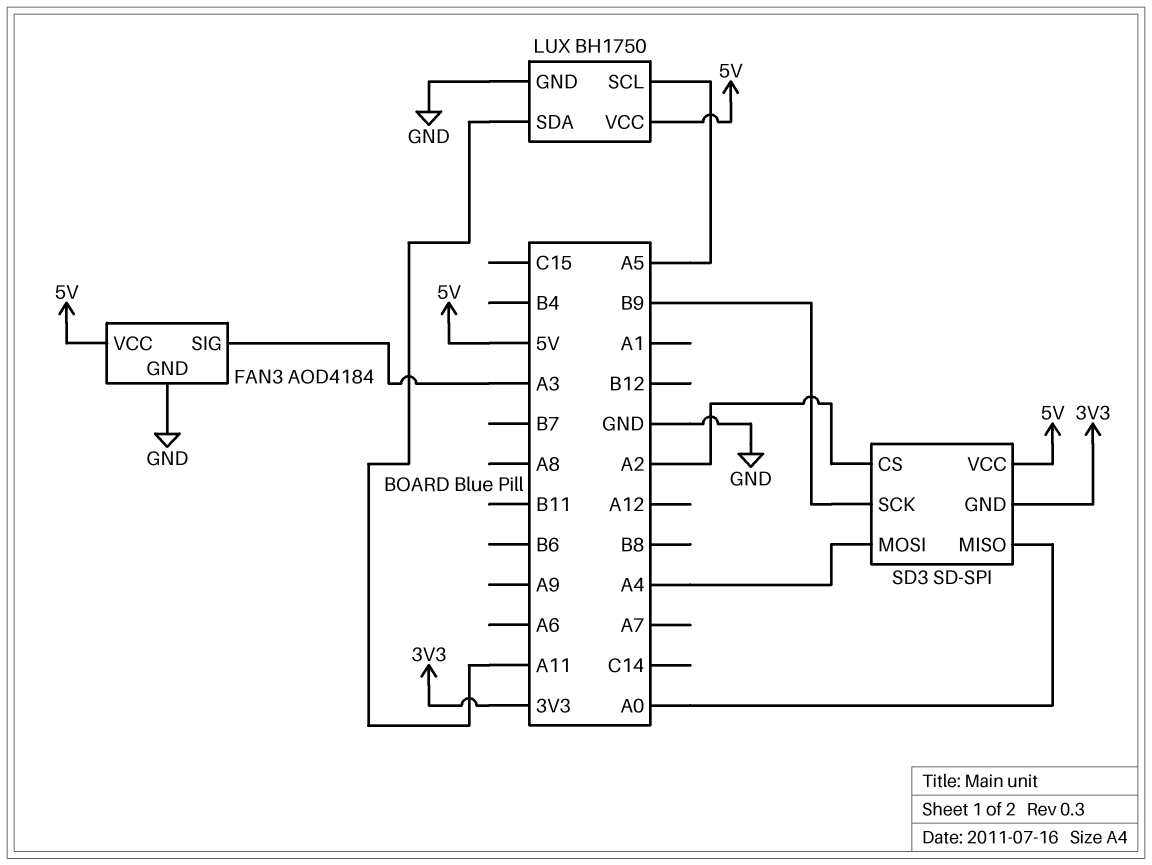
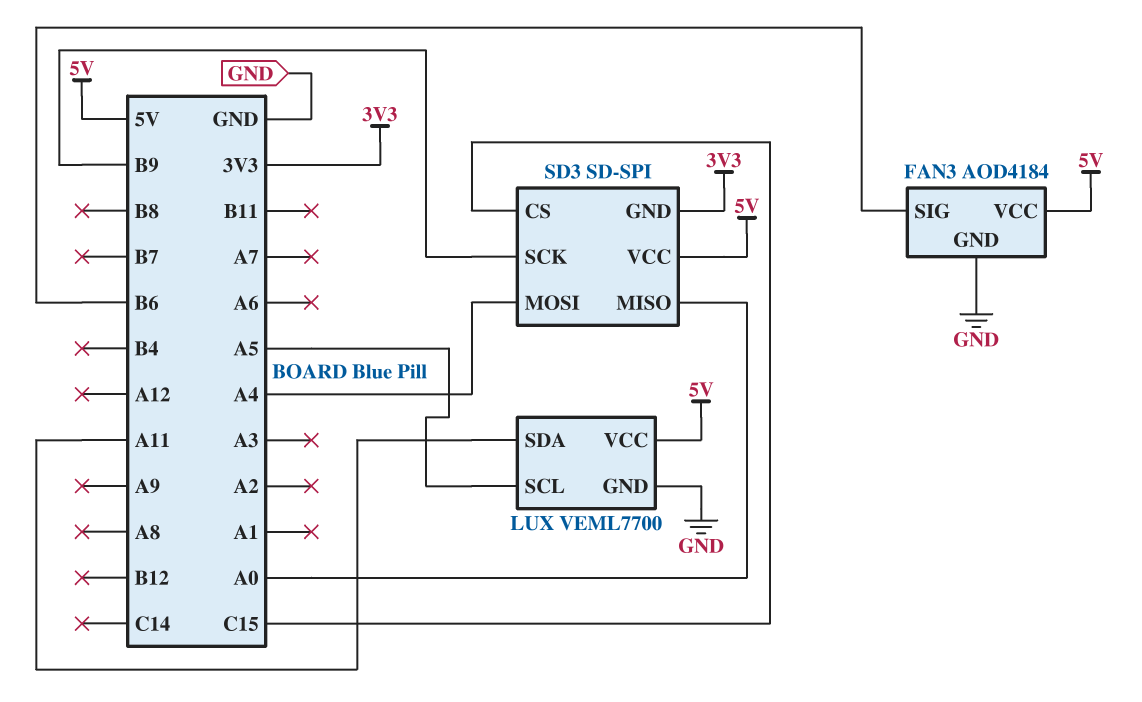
FAN3 pin SIG: A3 -> B6
LUX: BH1750 -> VEML7700
SD3 pin CS: A2 -> C15

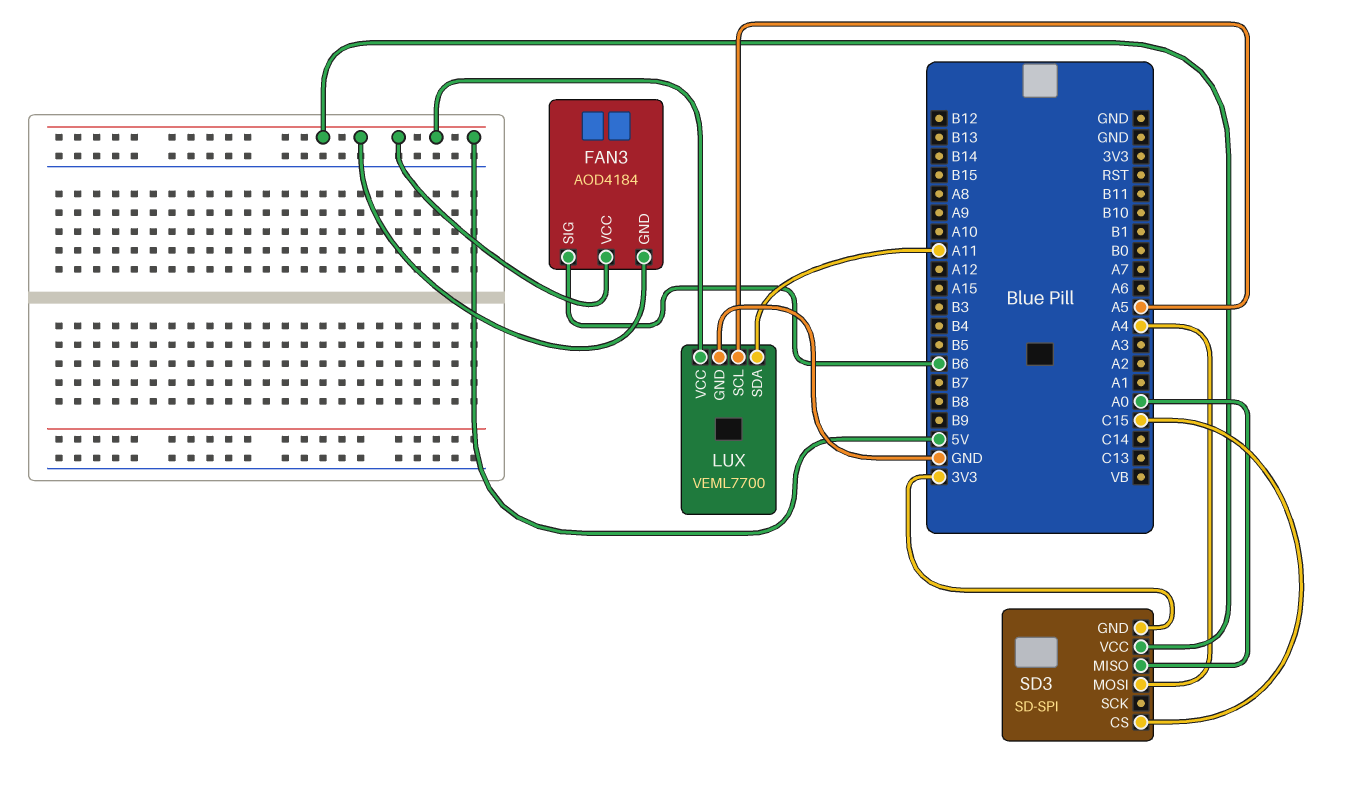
FAN3 pin GND: GND -> 5V
SD3 pin SCK: B9 -> none

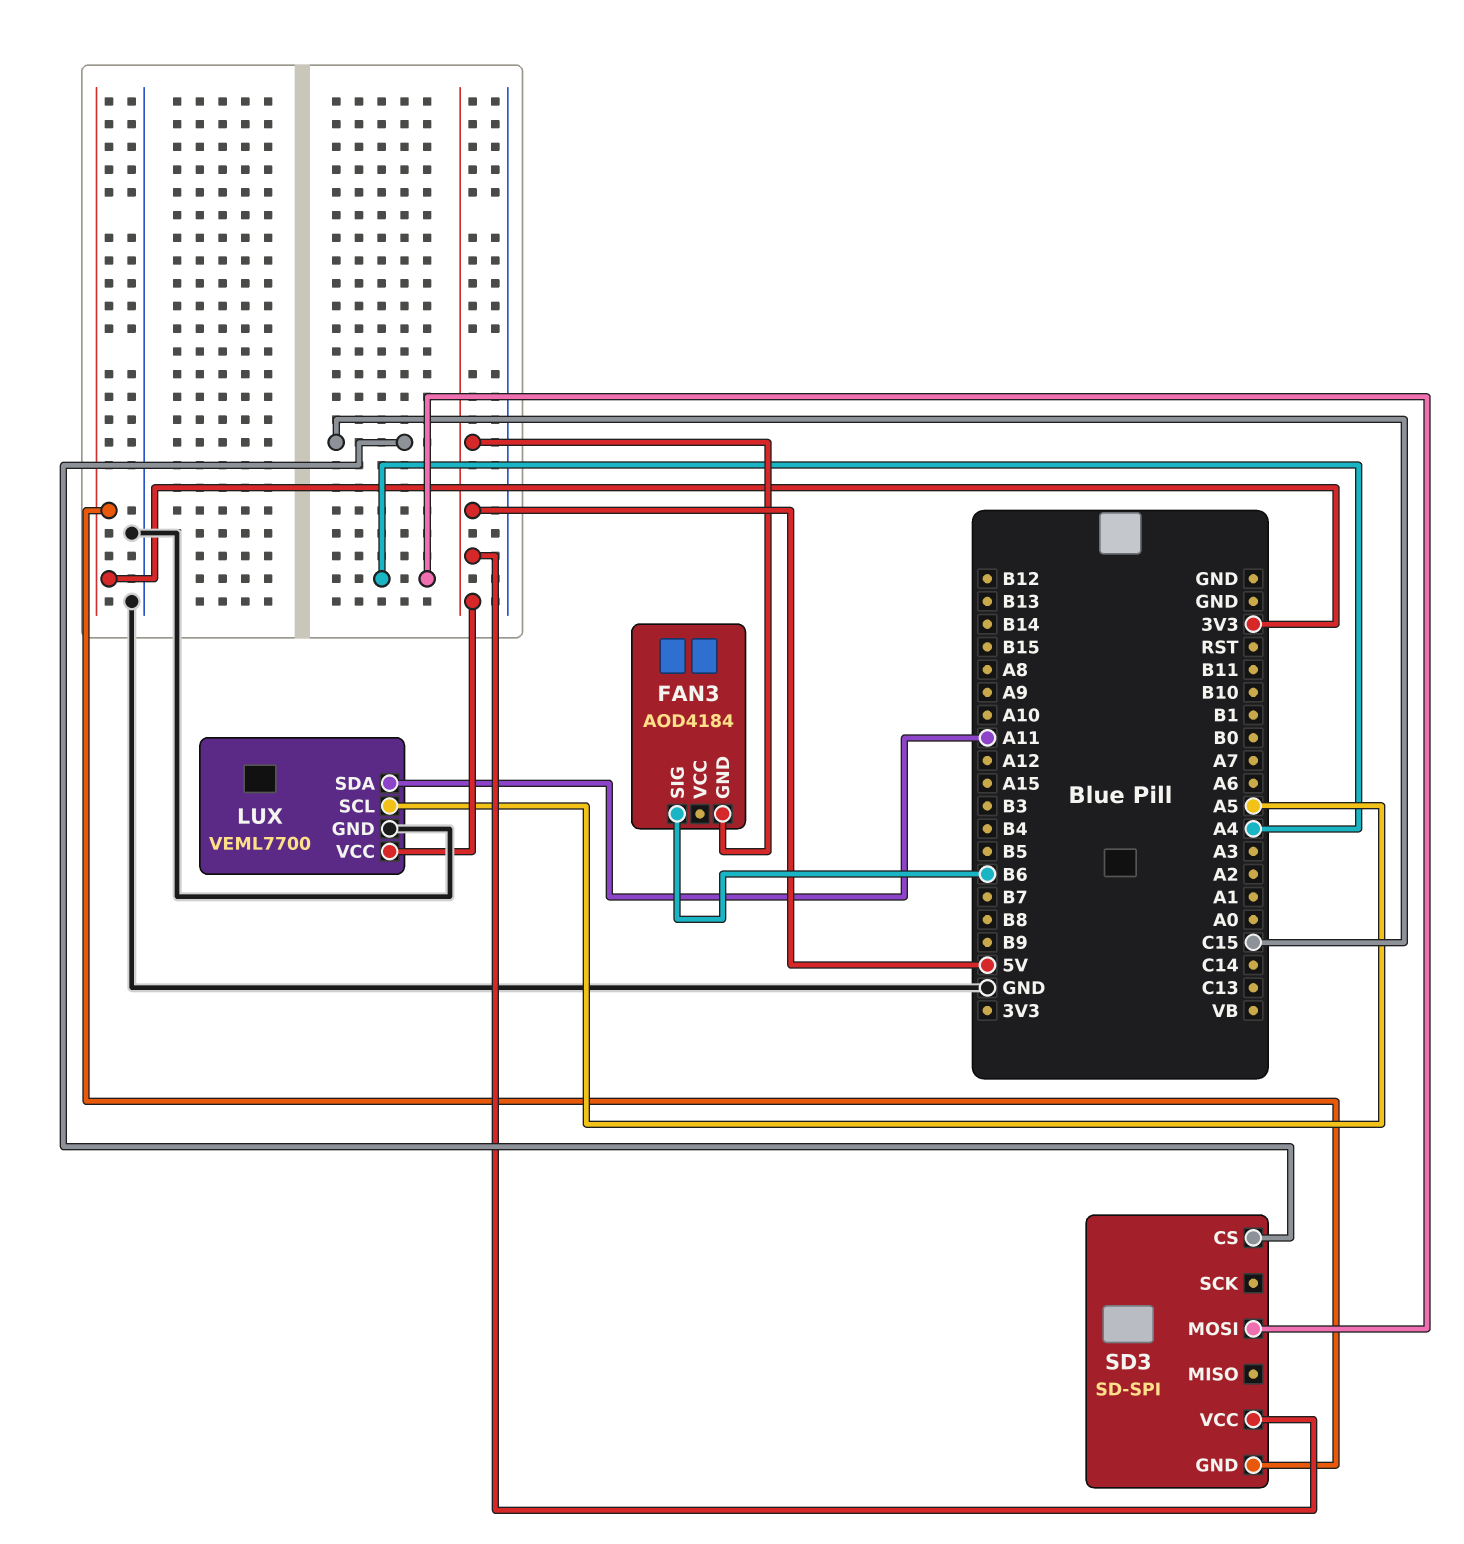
FAN3 pin VCC: 5V -> none
SD3 pin MISO: A0 -> none

